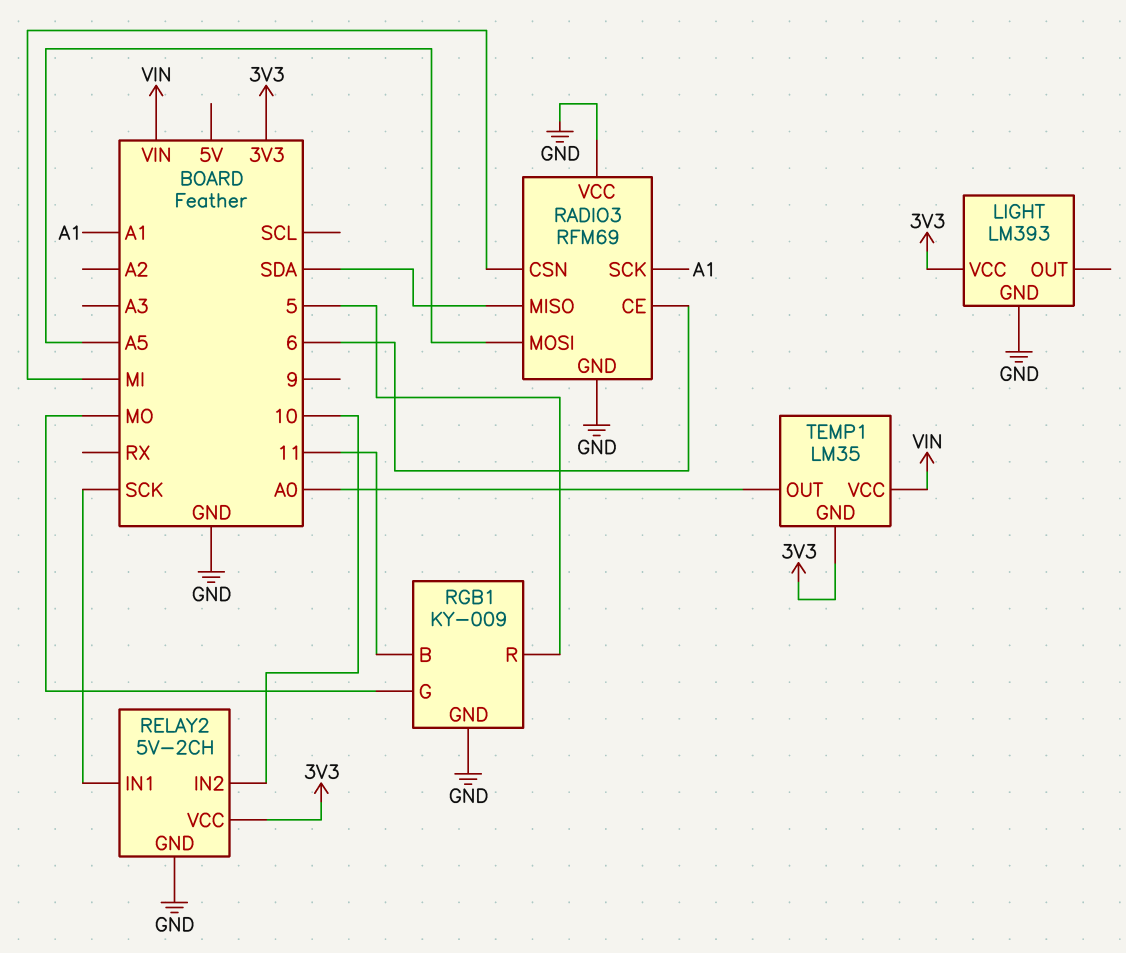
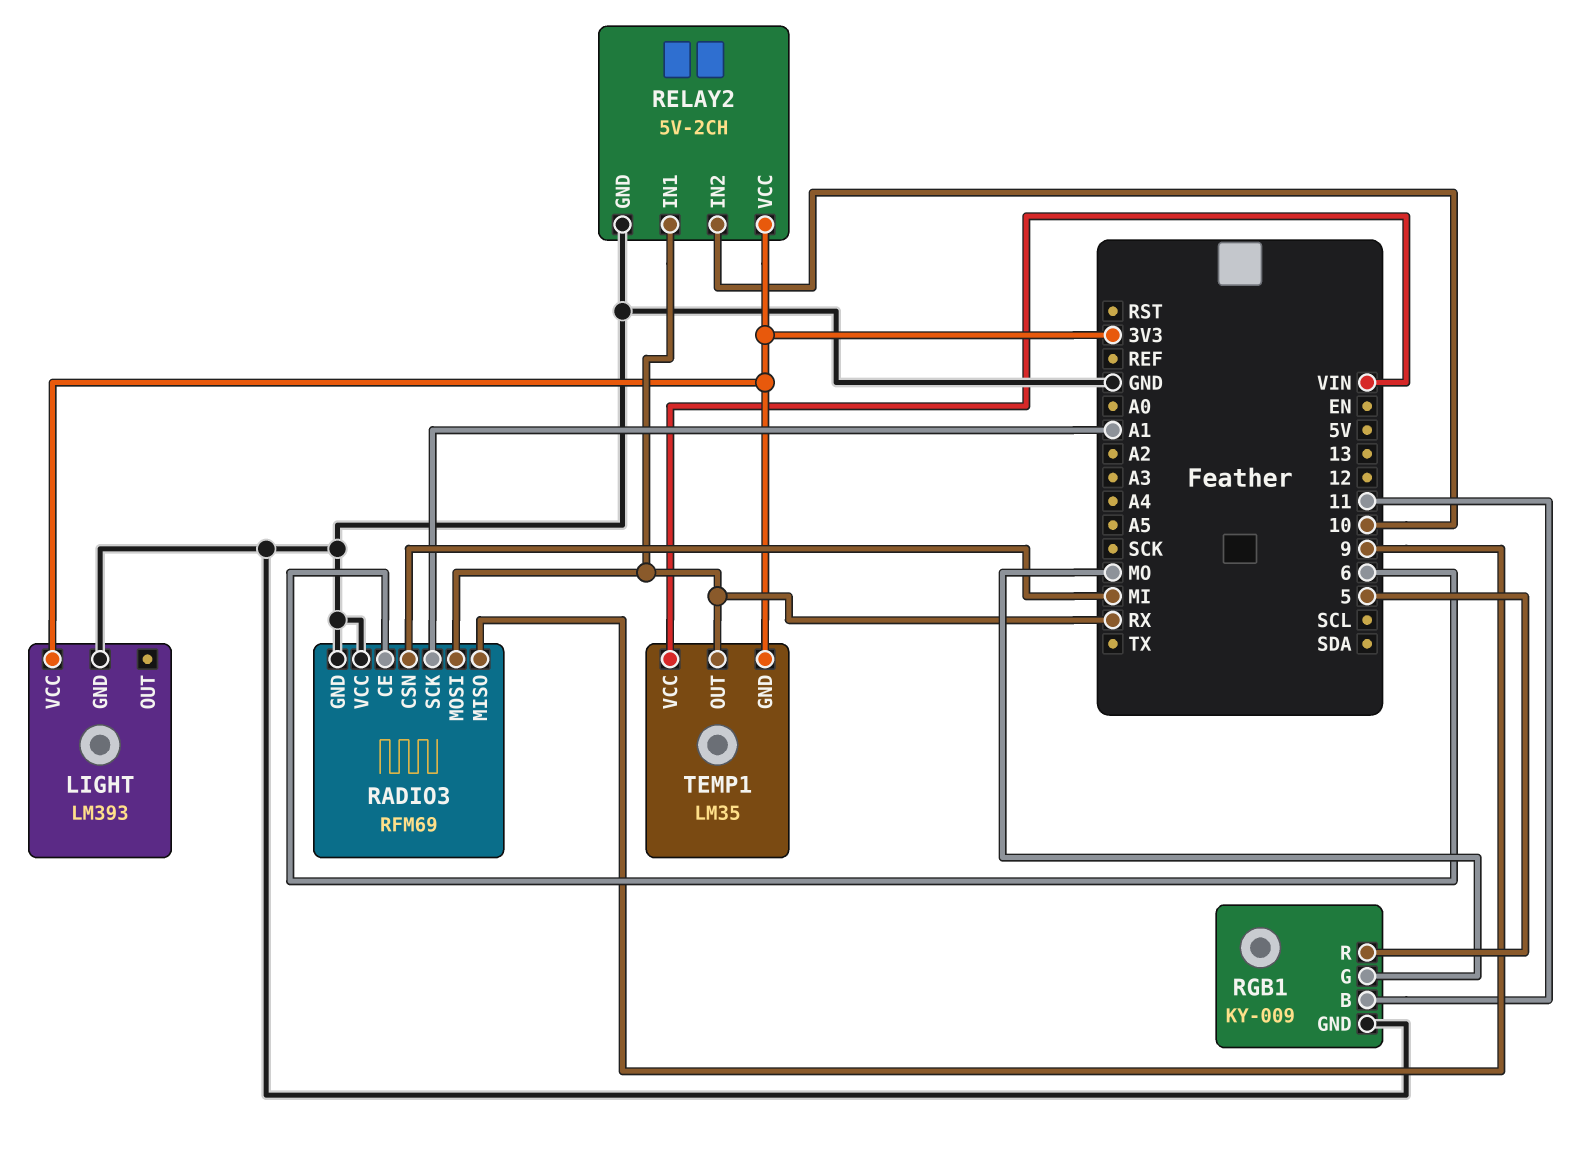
RADIO3 pin MISO: SDA -> 9
RADIO3 pin MOSI: A5 -> RX
RELAY2 pin IN1: SCK -> RX
TEMP1 pin OUT: A0 -> RX

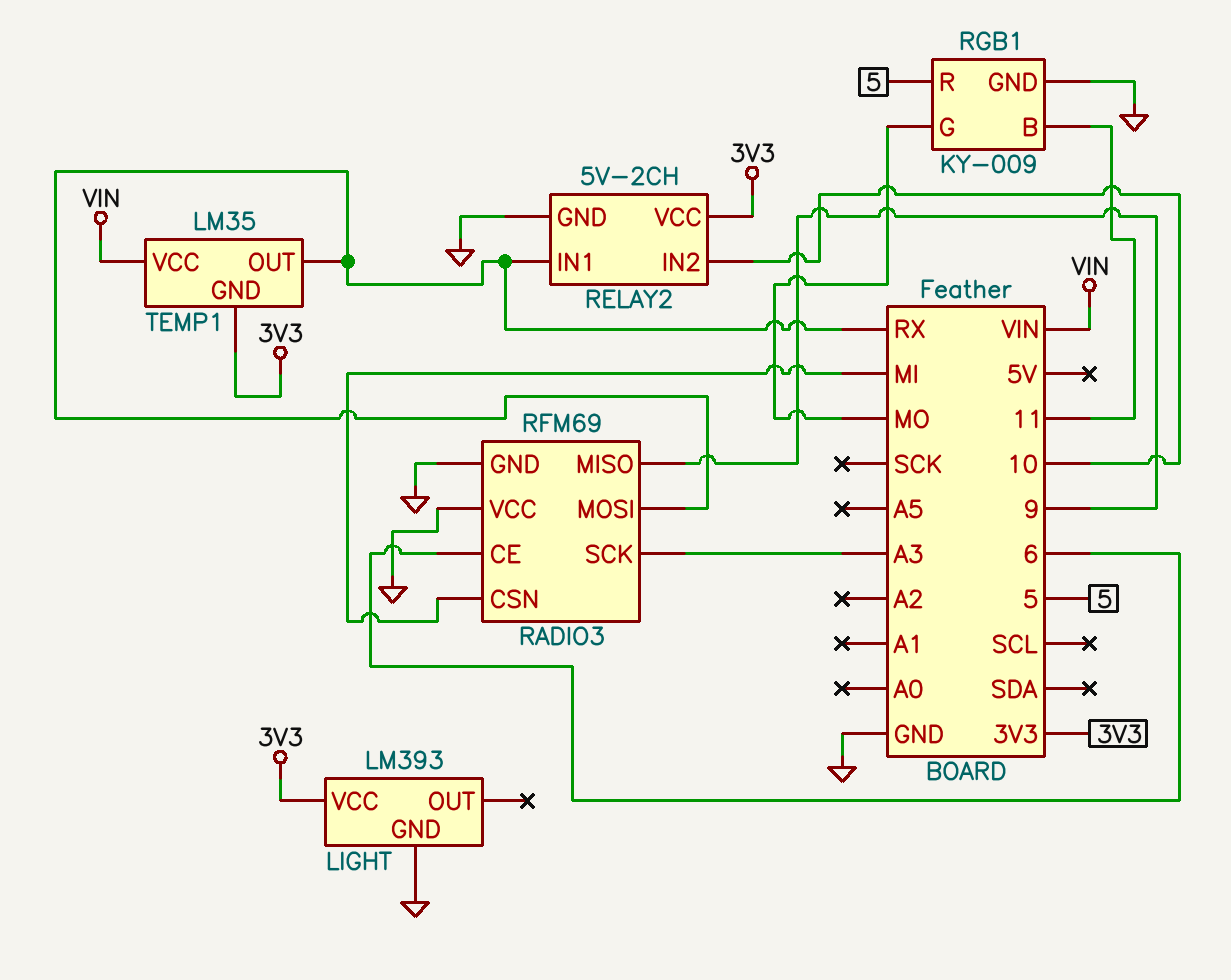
RADIO3 pin SCK: A1 -> A3

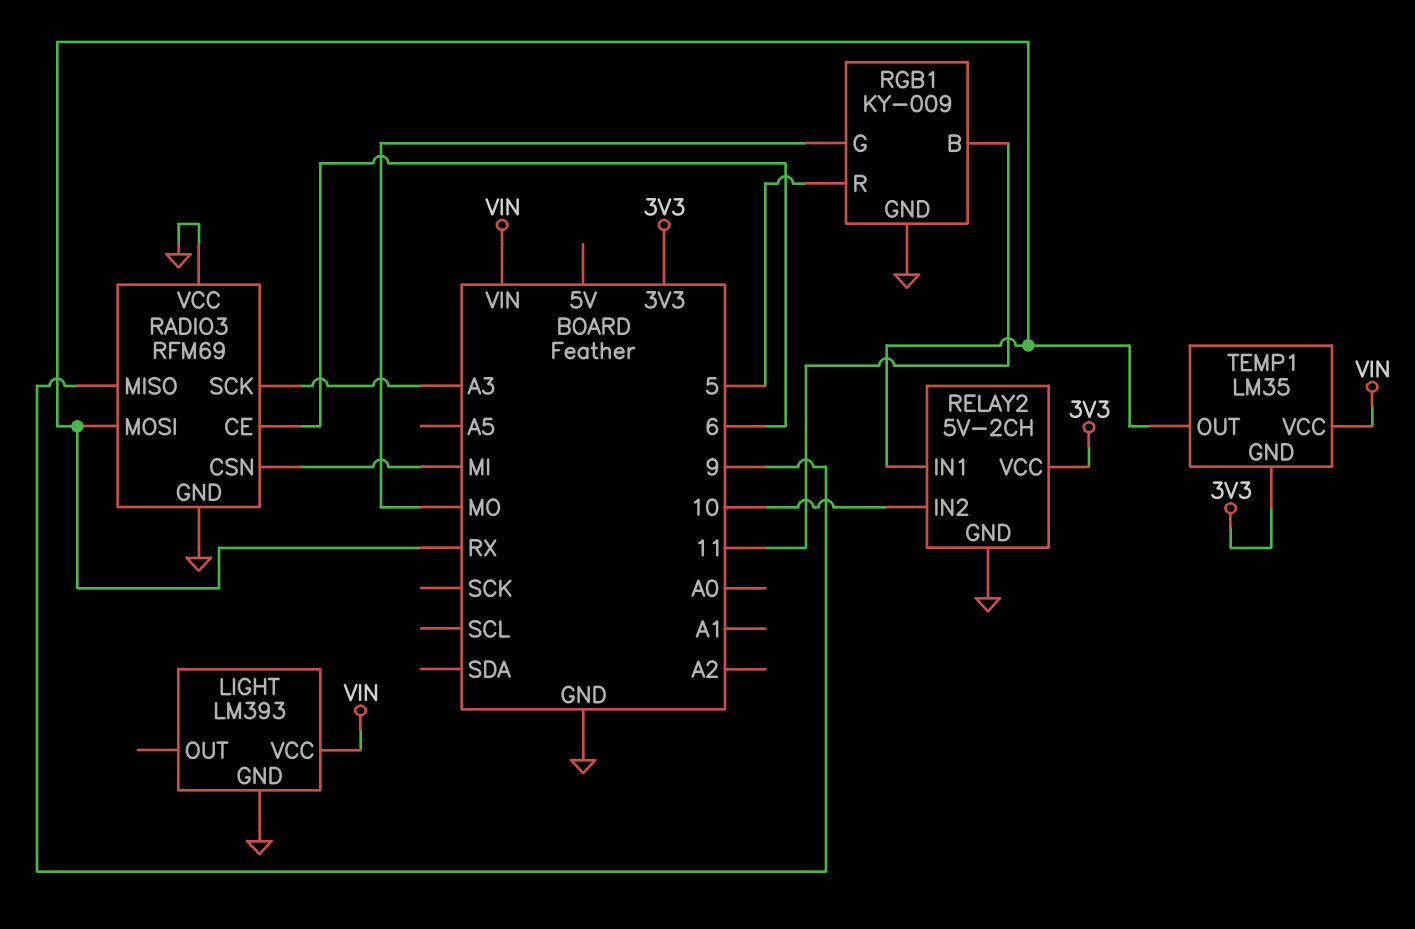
LIGHT pin VCC: 3V3 -> VIN

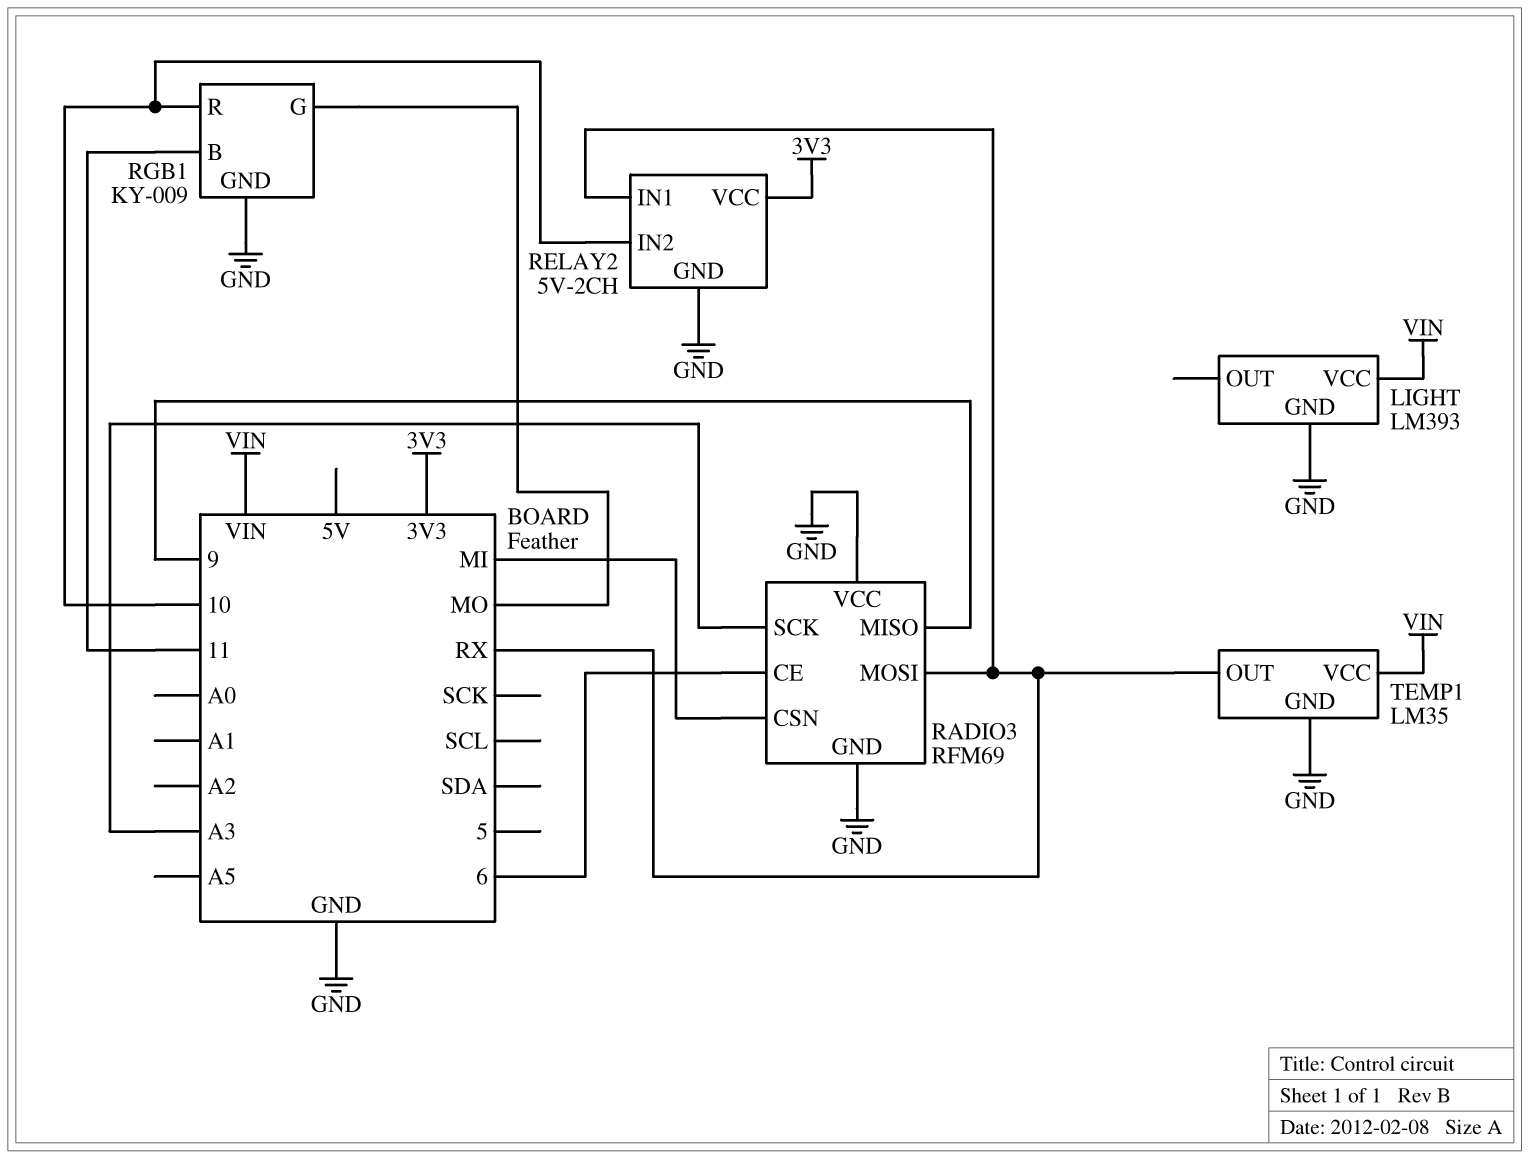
RGB1 pin R: 5 -> 10
TEMP1 pin GND: 3V3 -> GND

